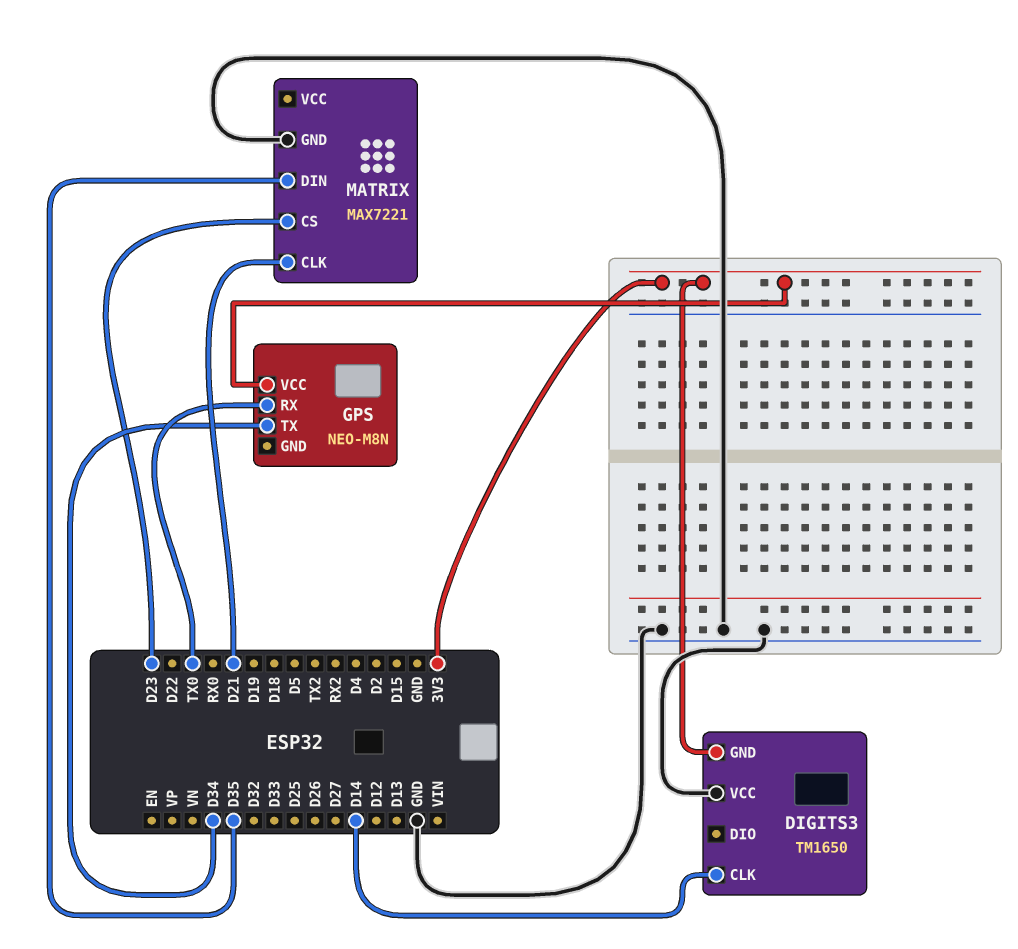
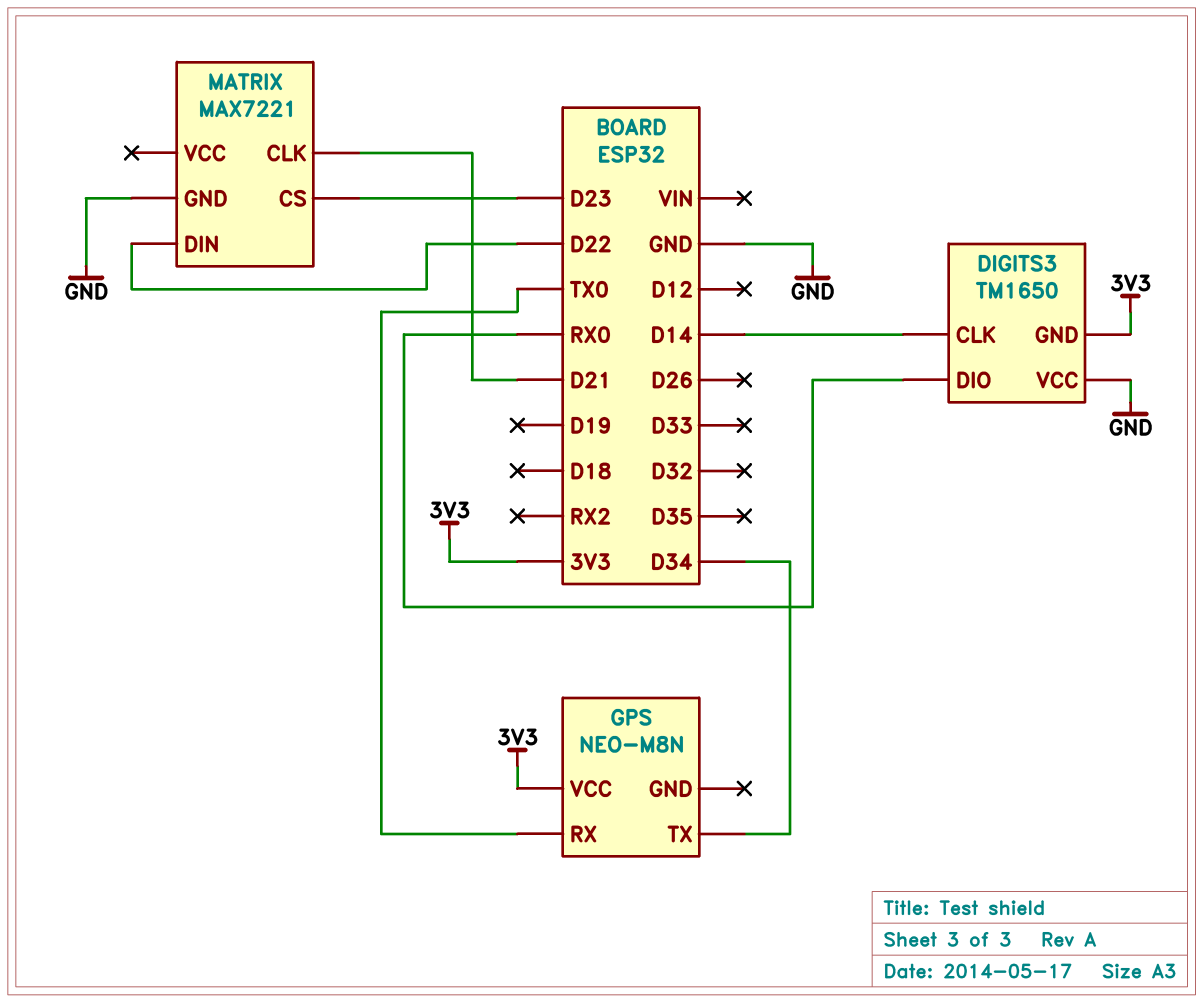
DIGITS3 pin DIO: none -> RX0
MATRIX pin DIN: D35 -> D22

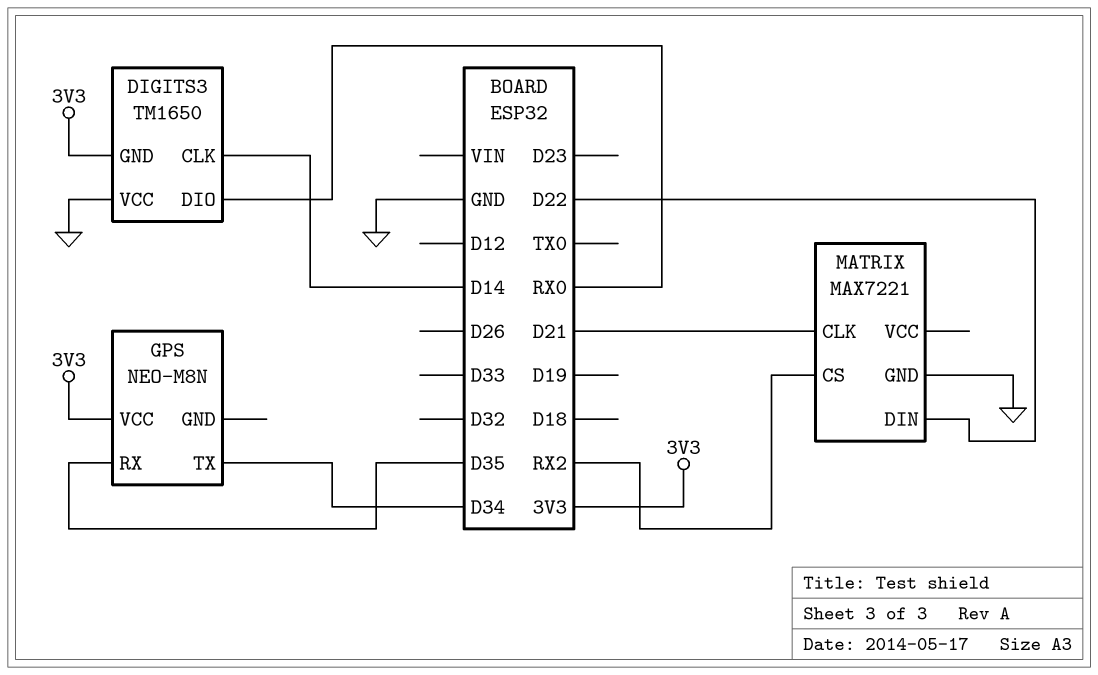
GPS pin RX: TX0 -> D35
MATRIX pin CS: D23 -> RX2

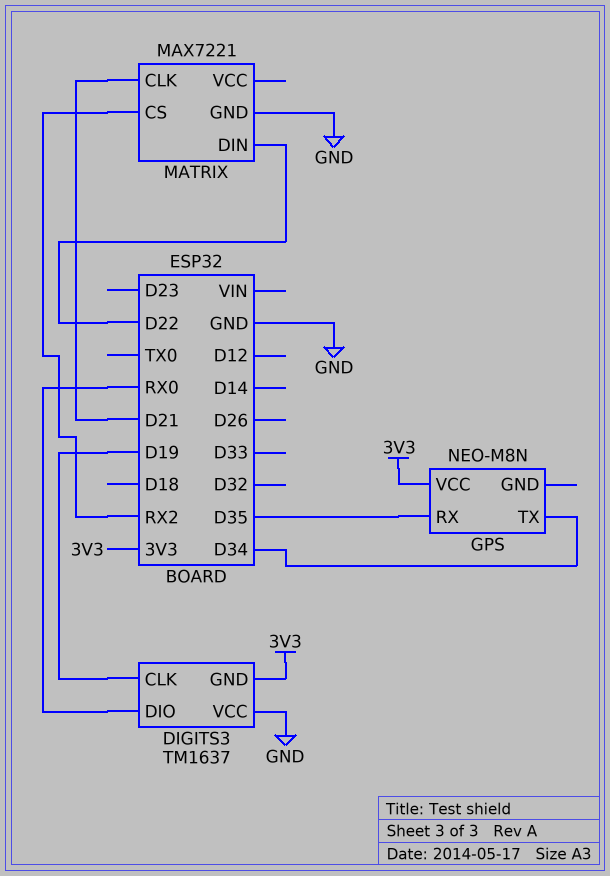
DIGITS3: TM1650 -> TM1637
DIGITS3 pin CLK: D14 -> D19

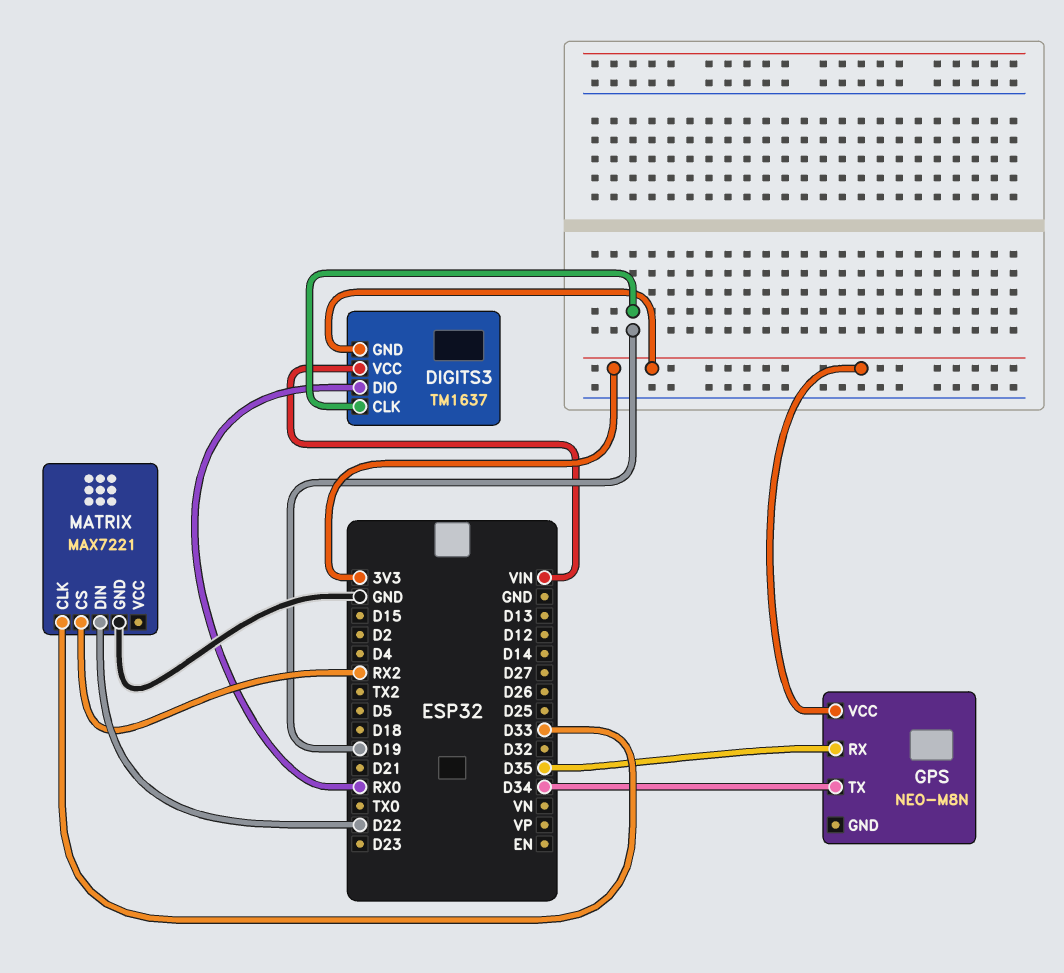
DIGITS3 pin VCC: GND -> VIN
MATRIX pin CLK: D21 -> D33

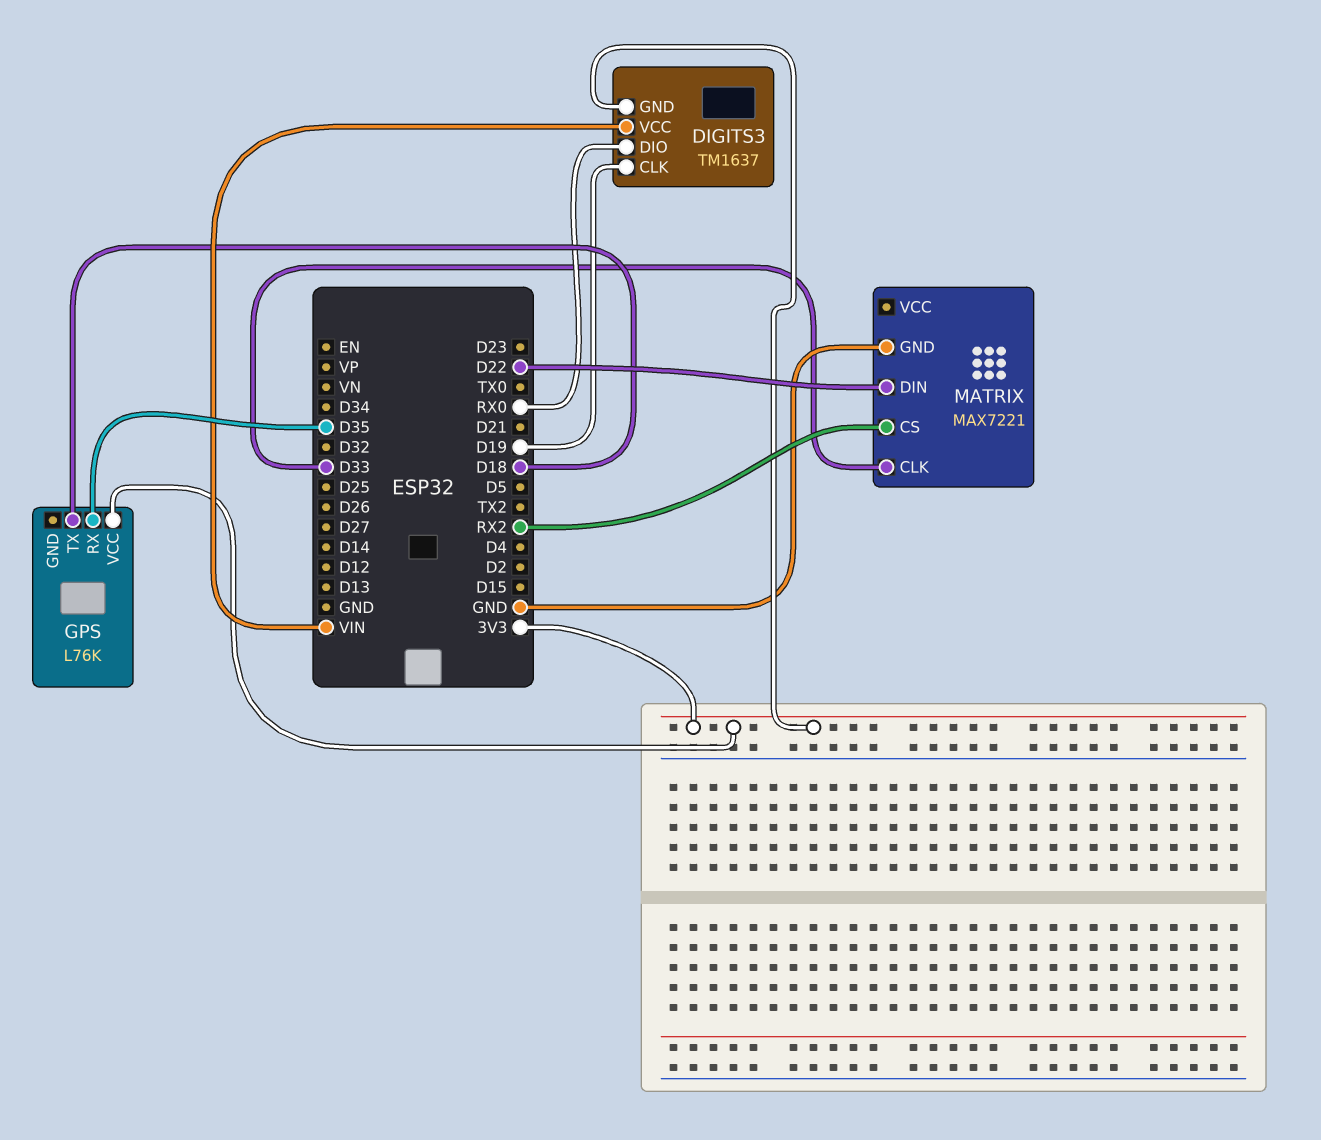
GPS: NEO-M8N -> L76K
GPS pin TX: D34 -> D18

